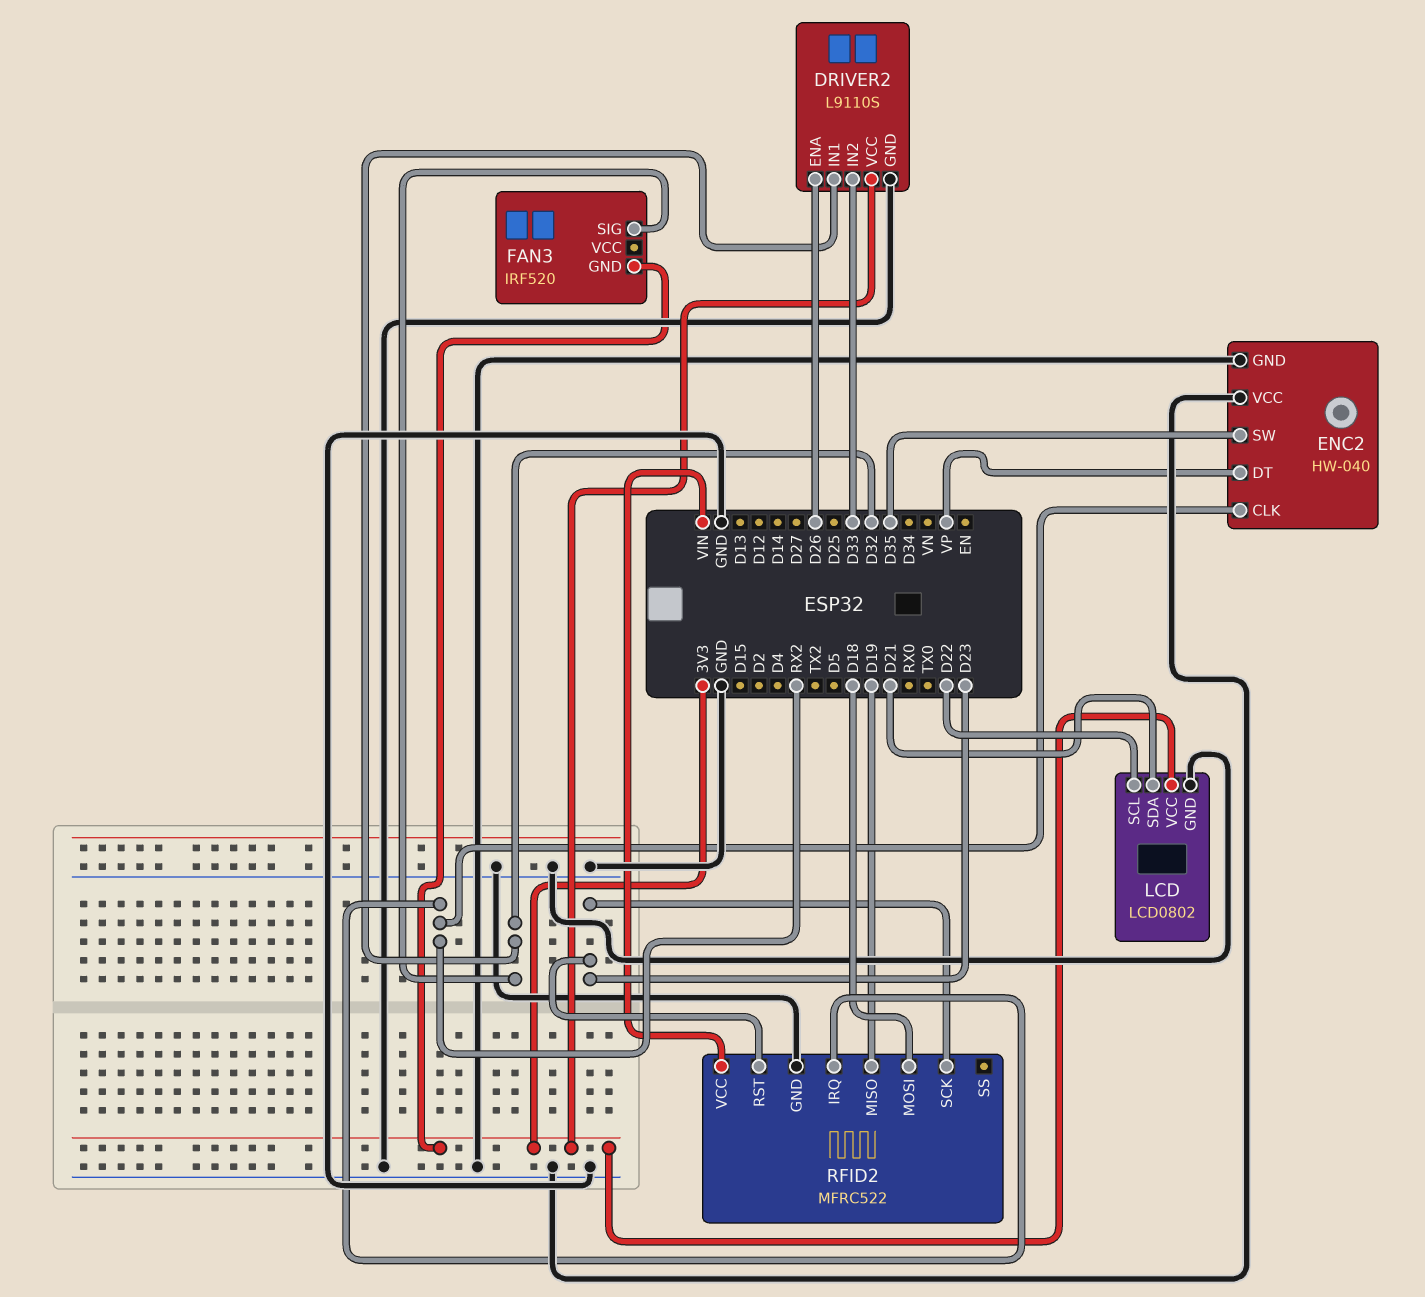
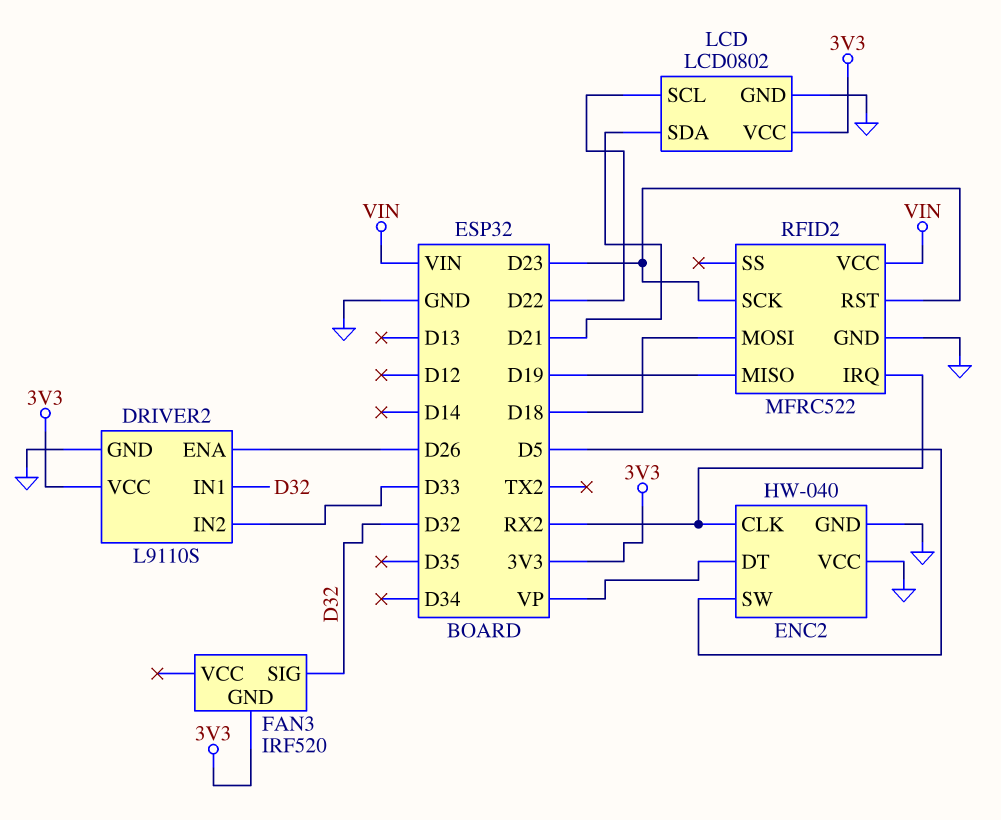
ENC2 pin SW: D35 -> D5

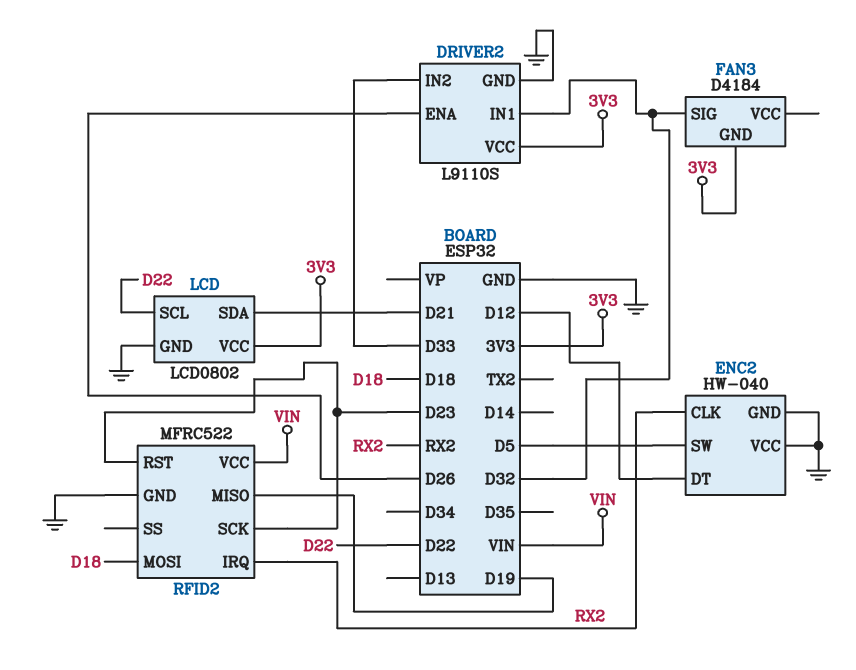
ENC2 pin DT: VP -> D12
FAN3: IRF520 -> D4184

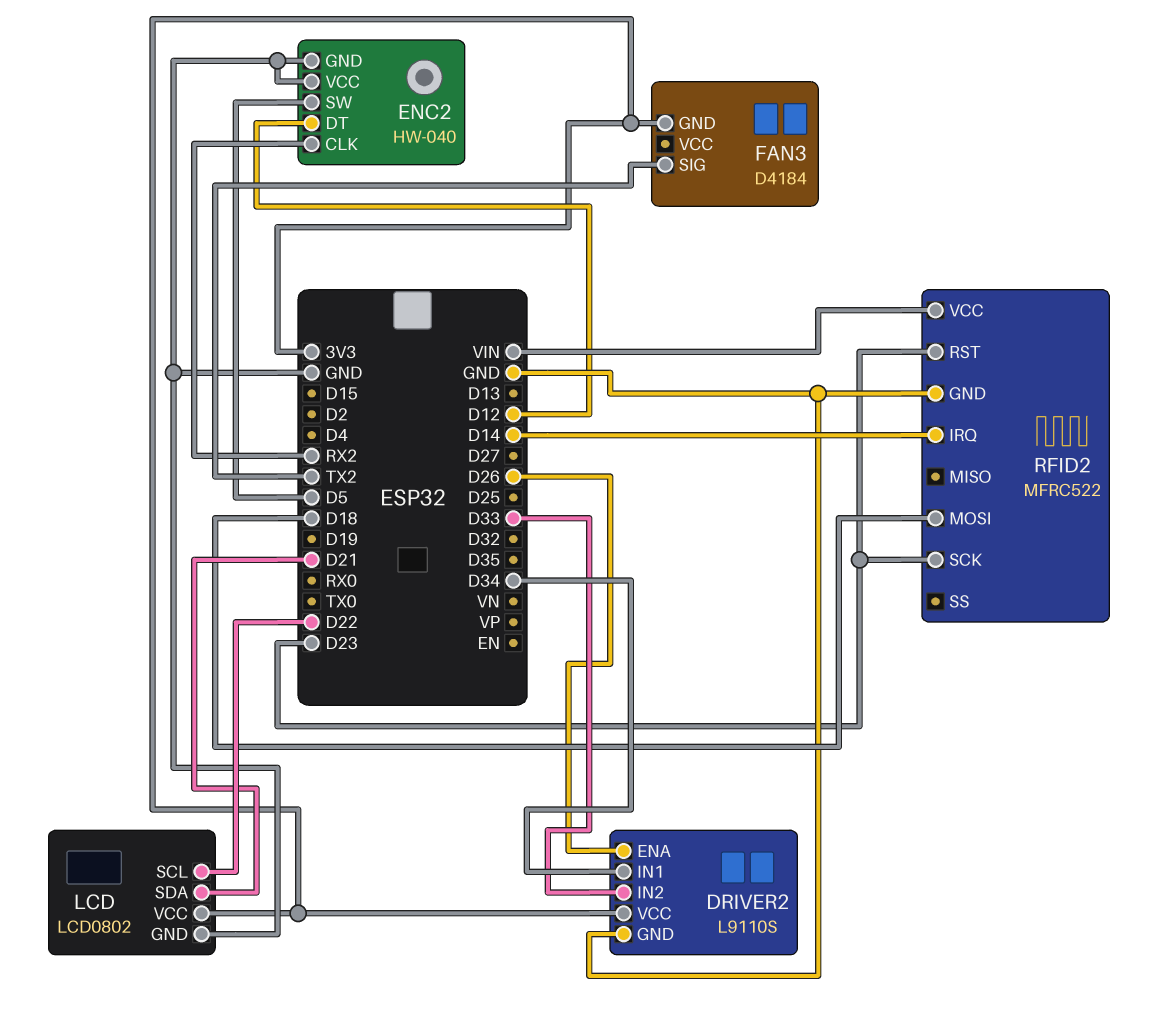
DRIVER2 pin IN1: D32 -> D34
FAN3 pin SIG: D32 -> TX2
RFID2 pin IRQ: RX2 -> D14
RFID2 pin MISO: D19 -> none

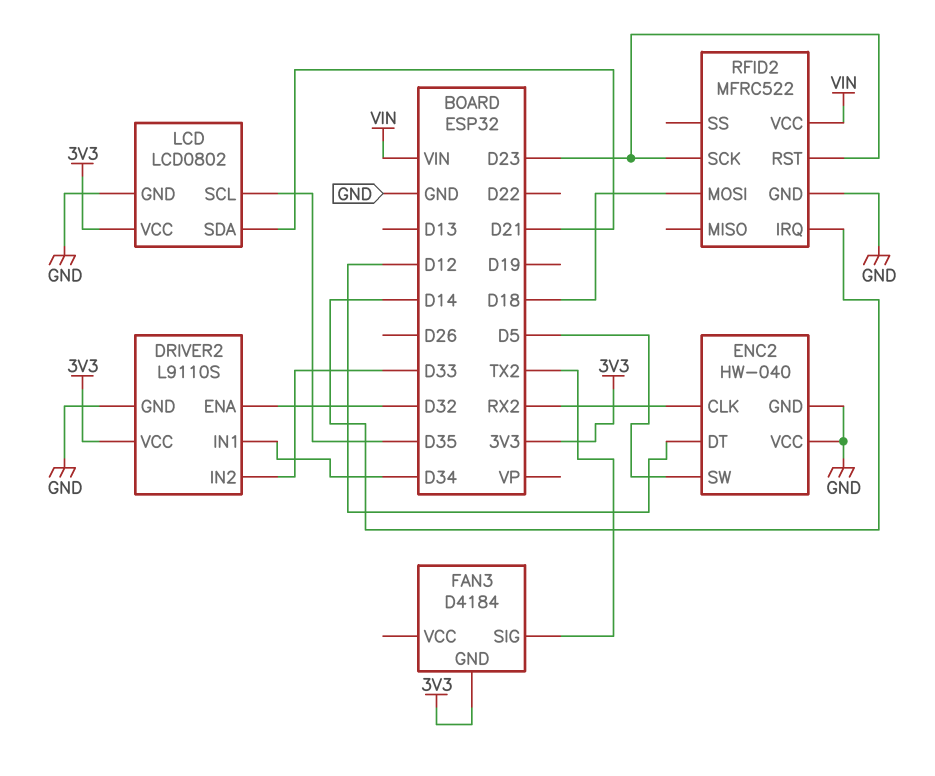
DRIVER2 pin ENA: D26 -> D32
LCD pin SCL: D22 -> D35

